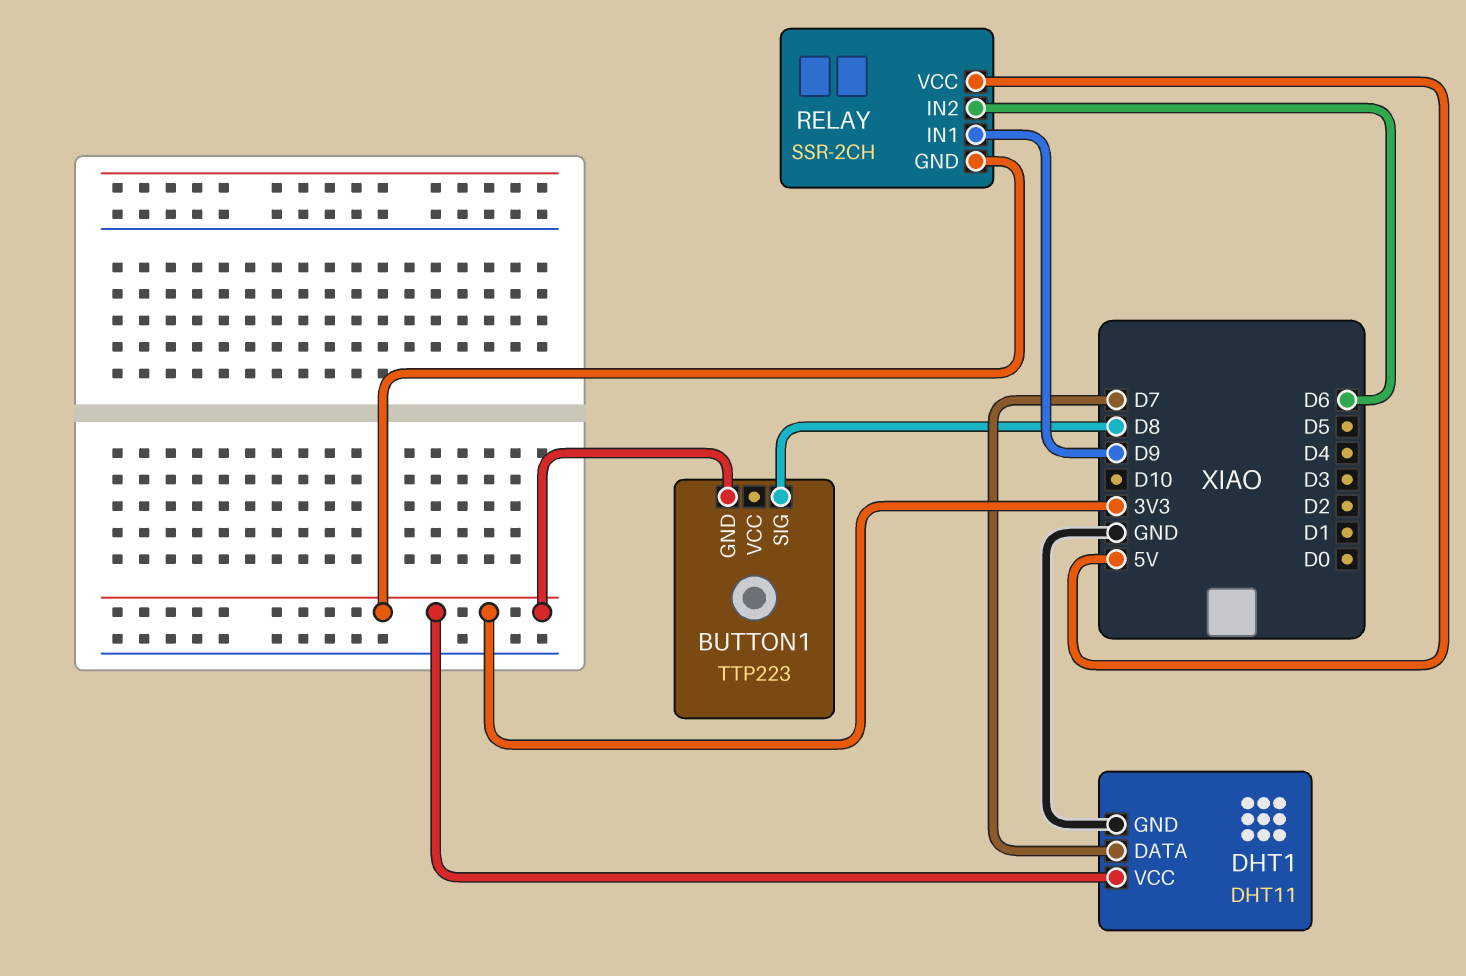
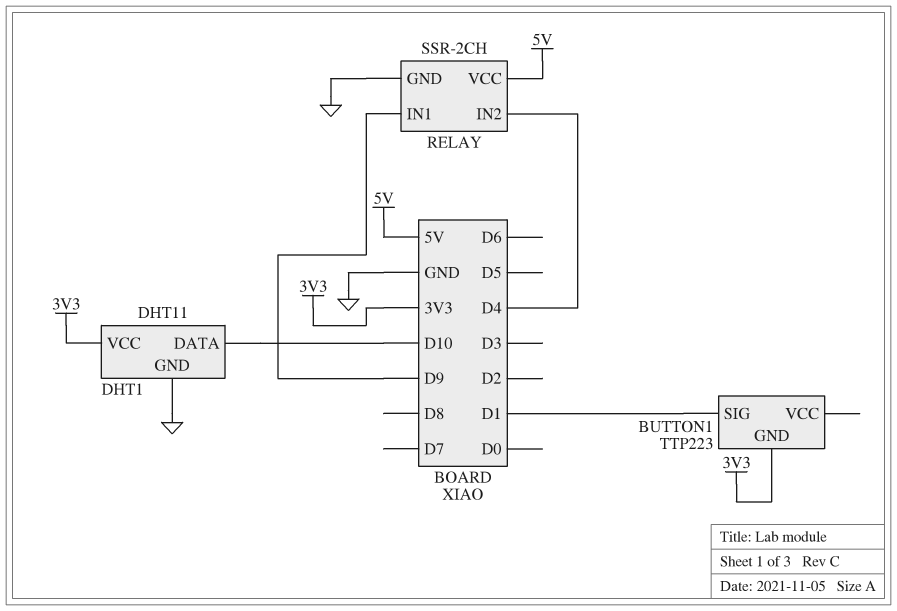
BUTTON1 pin SIG: D8 -> D1
DHT1 pin DATA: D7 -> D10
RELAY pin GND: 3V3 -> GND
RELAY pin IN2: D6 -> D4

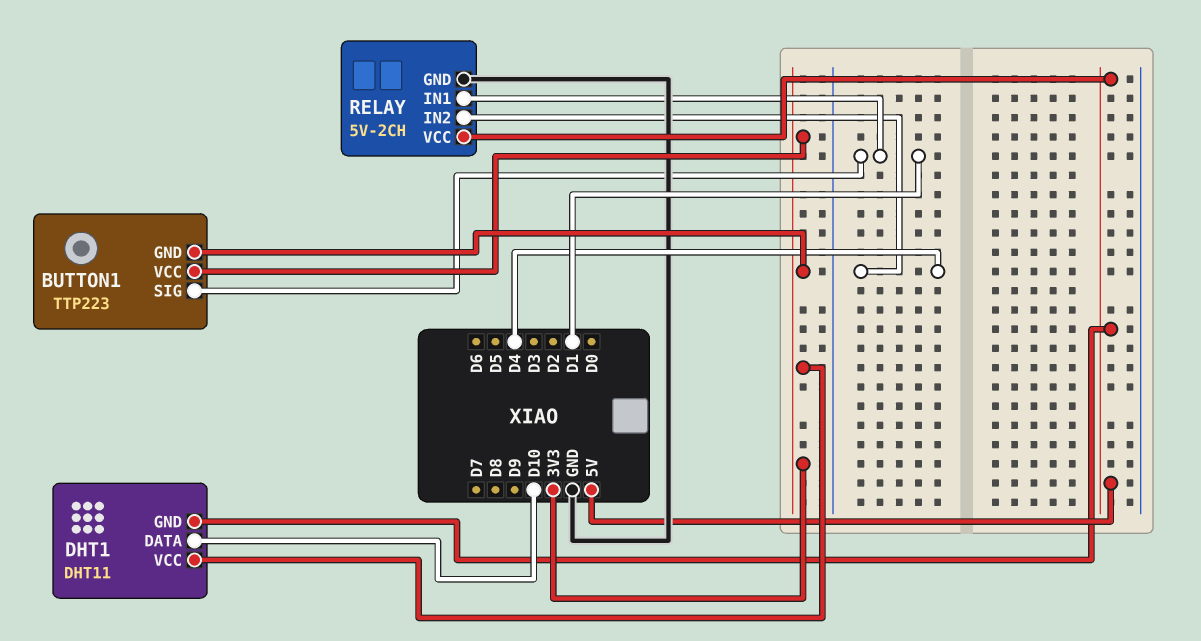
BUTTON1 pin VCC: none -> 3V3
DHT1 pin GND: GND -> 5V
RELAY: SSR-2CH -> 5V-2CH
RELAY pin IN1: D9 -> D1

